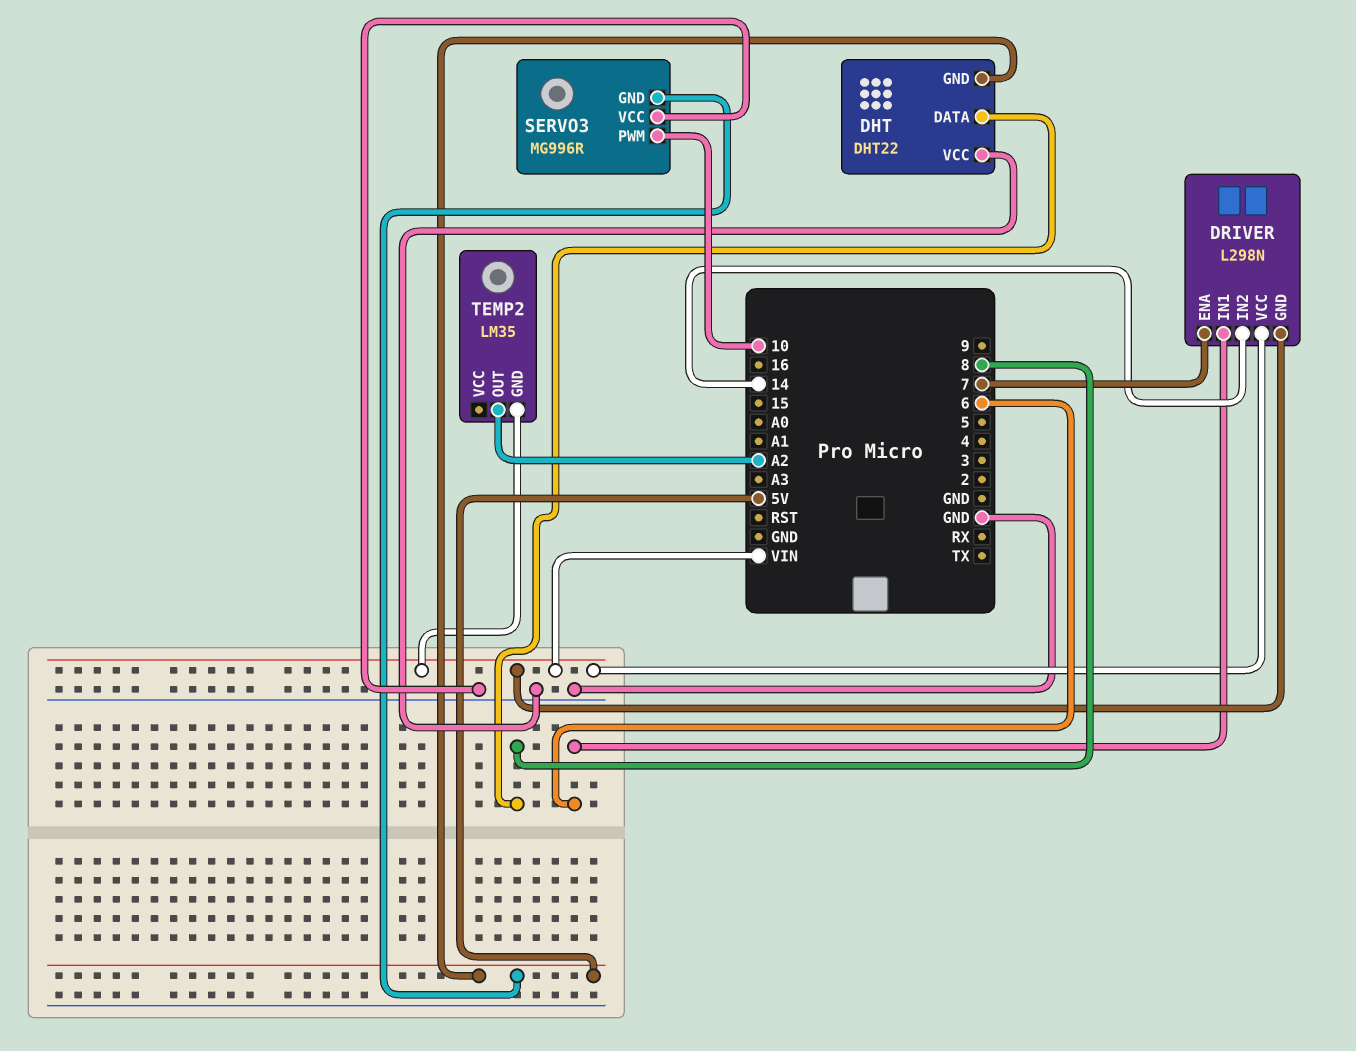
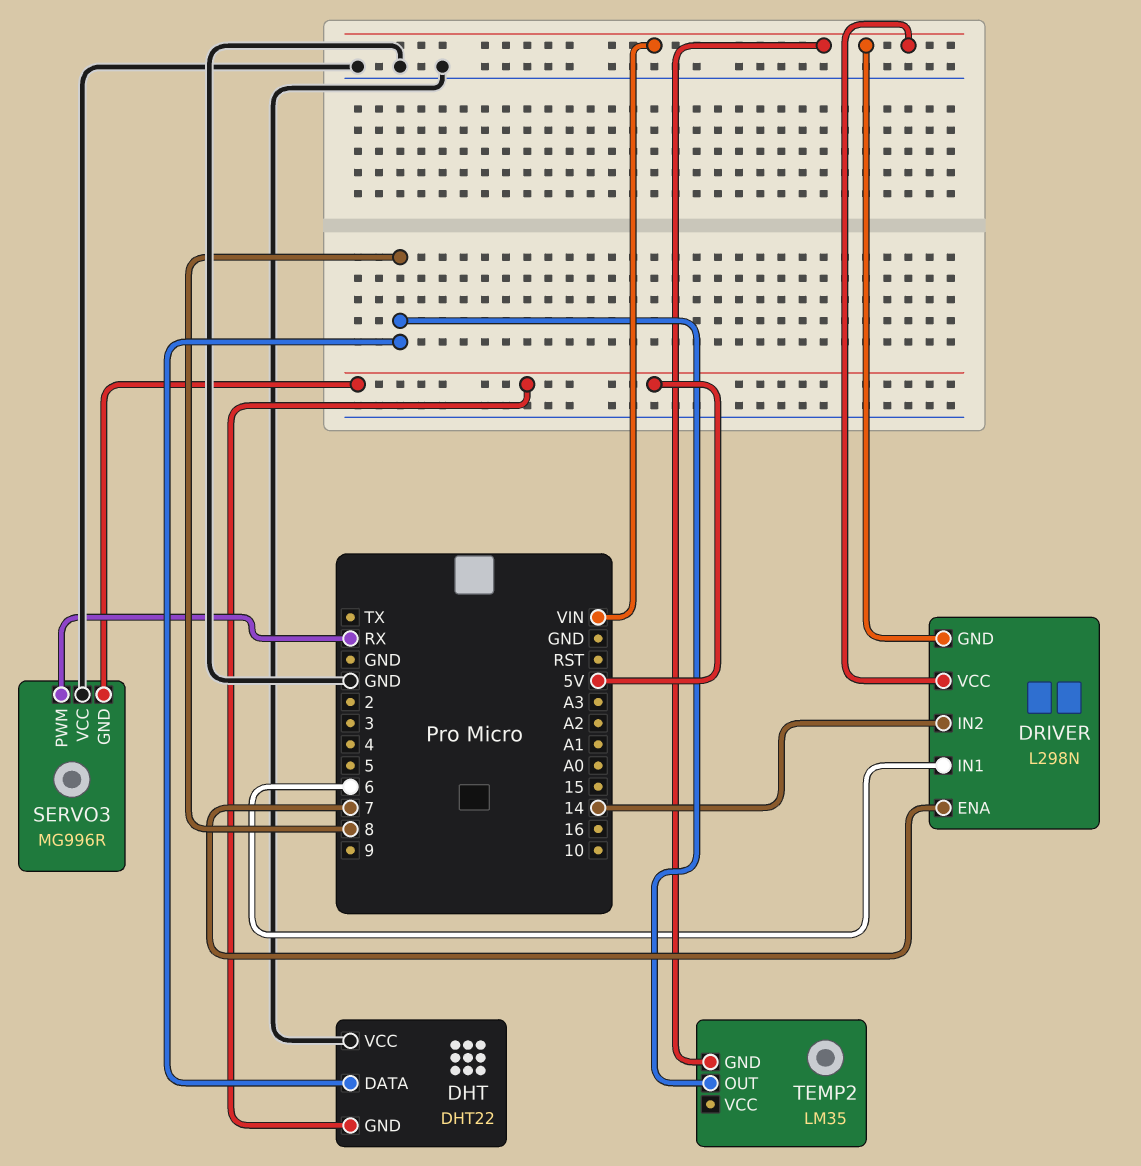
SERVO3 pin PWM: 10 -> RX
TEMP2 pin OUT: A2 -> 8

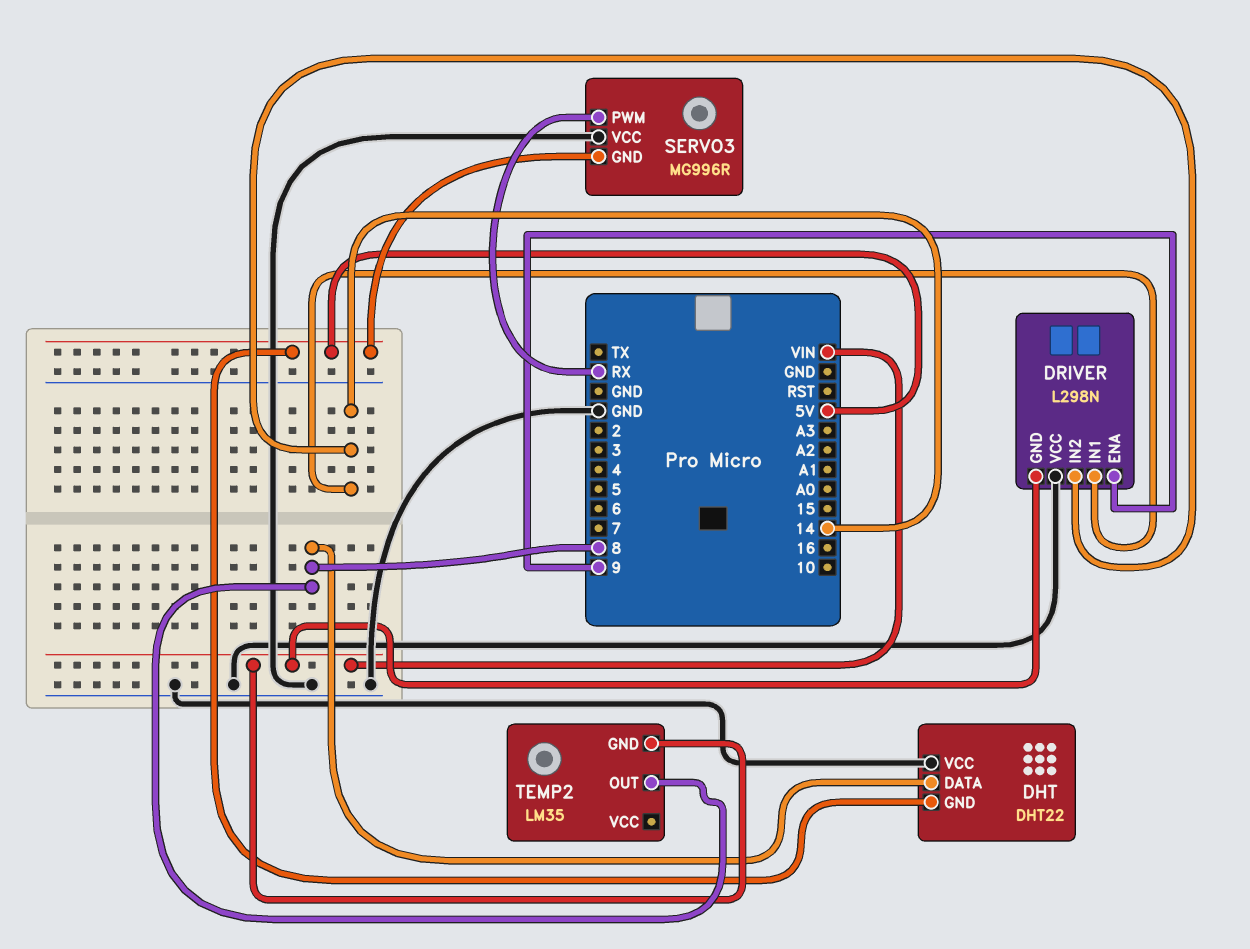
DRIVER pin ENA: 7 -> 9
DRIVER pin IN1: 6 -> 14
DRIVER pin VCC: VIN -> GND

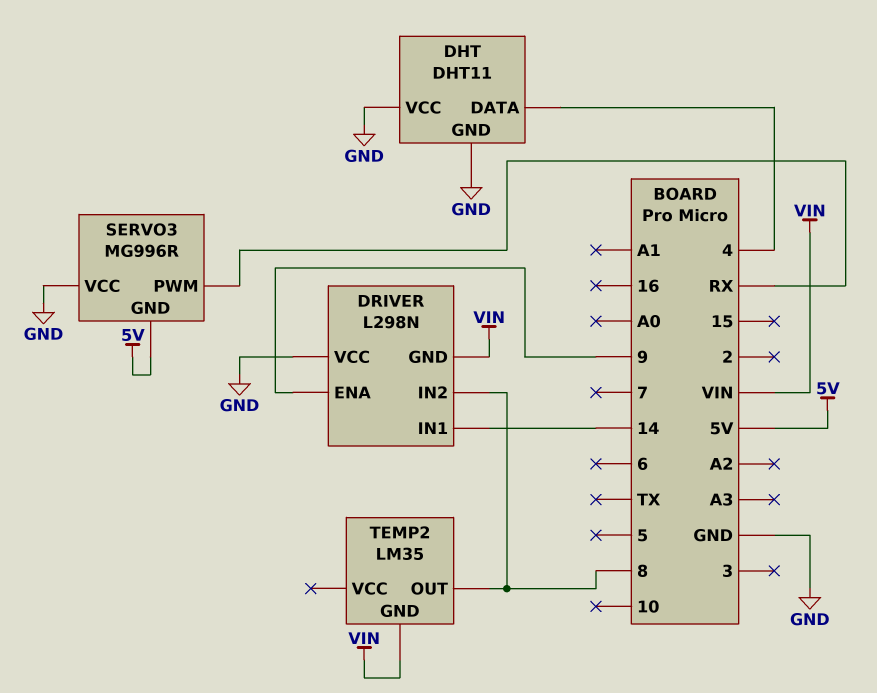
DHT: DHT22 -> DHT11
DHT pin DATA: 8 -> 4
DHT pin GND: 5V -> GND
DRIVER pin IN2: 14 -> 8

